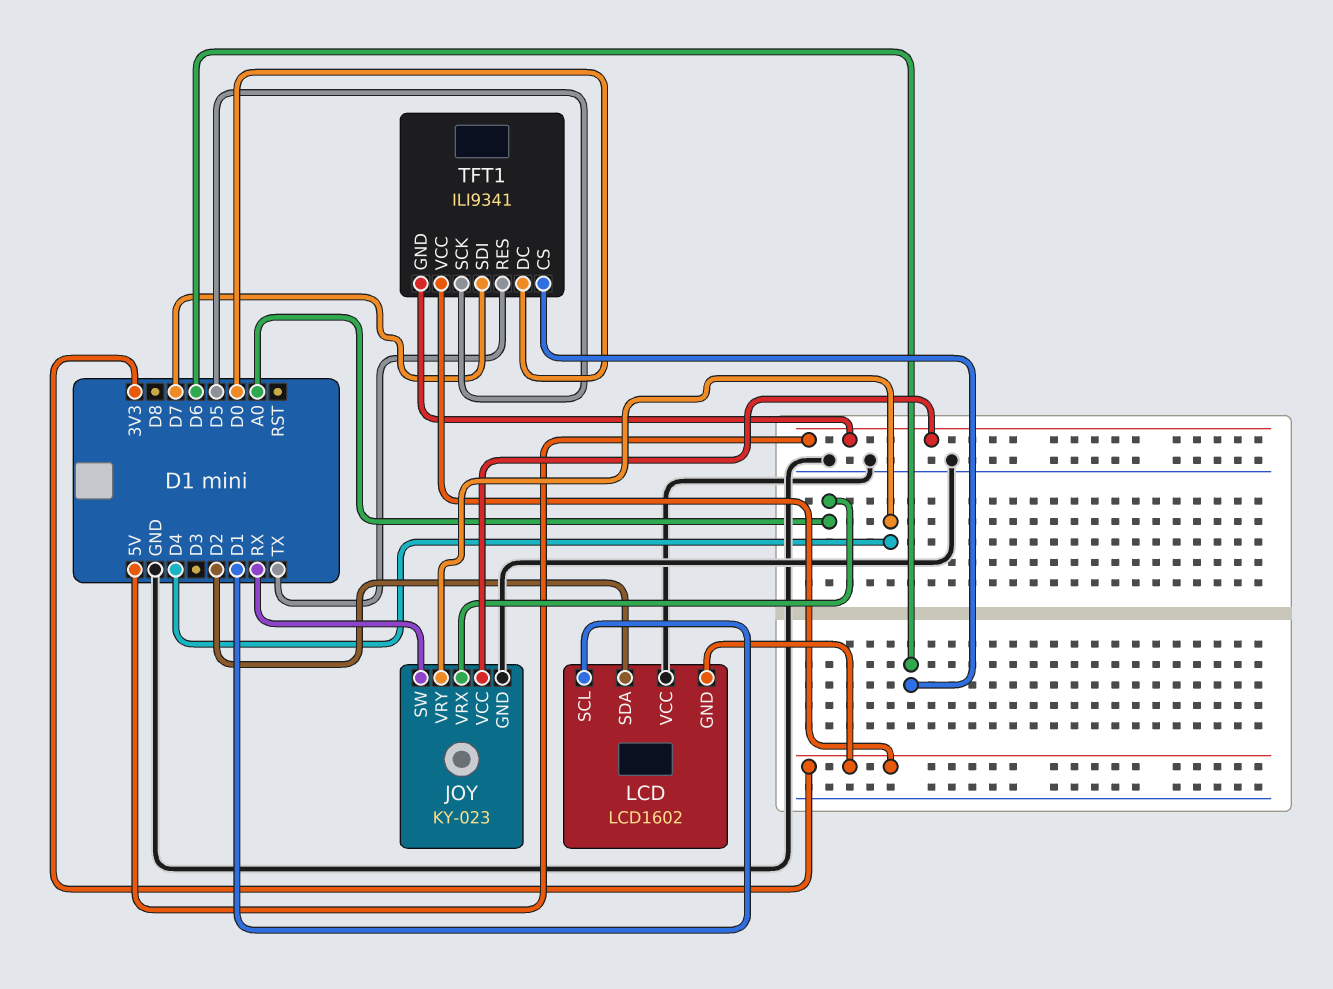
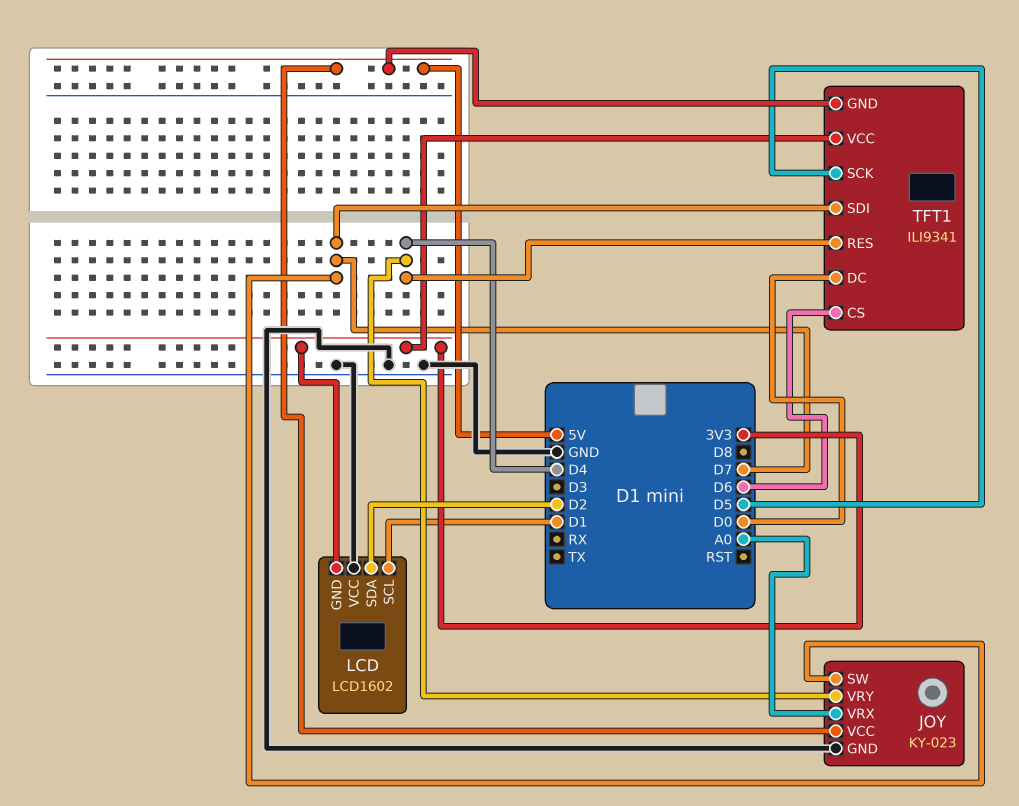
JOY pin SW: RX -> D7
TFT1 pin RES: TX -> D4

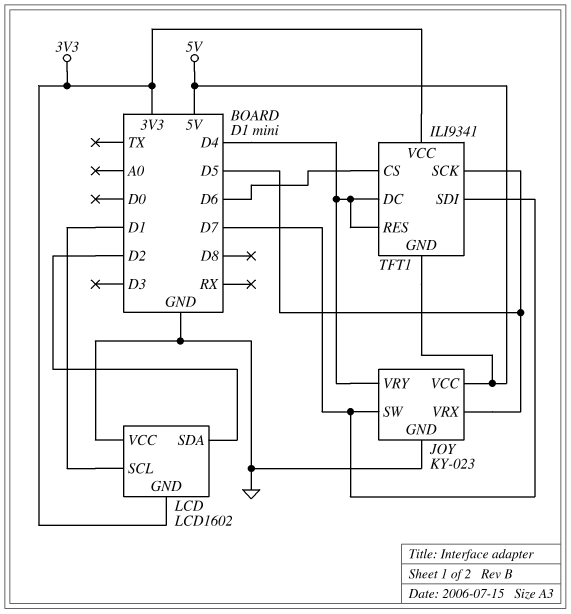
JOY pin VRX: A0 -> D5
TFT1 pin DC: D0 -> D4

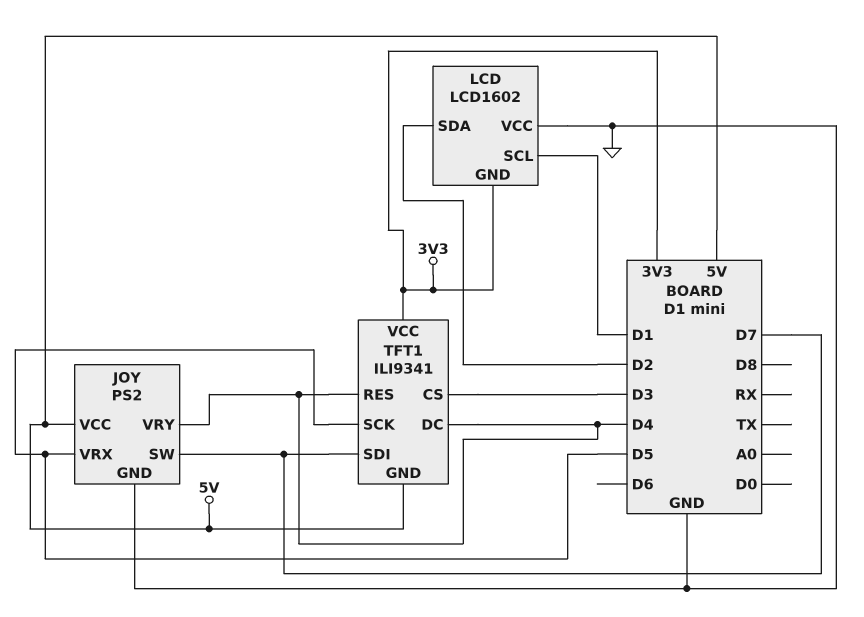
JOY: KY-023 -> PS2
TFT1 pin CS: D6 -> D3

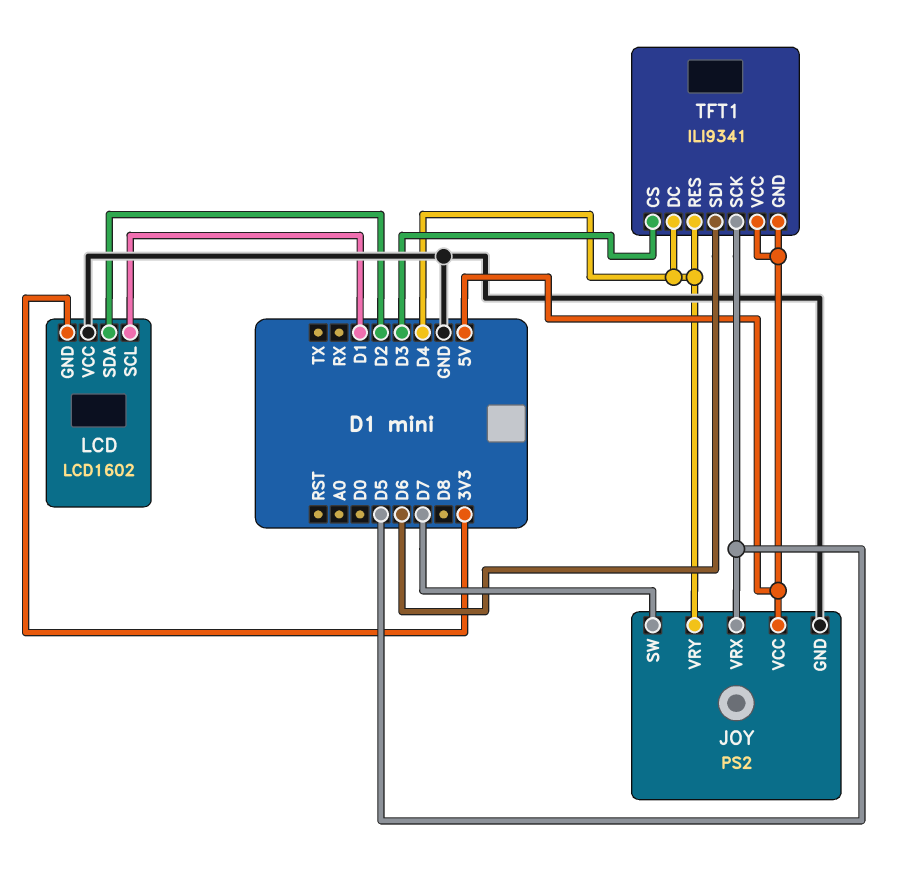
TFT1 pin SDI: D7 -> D6
TFT1 pin VCC: 3V3 -> 5V

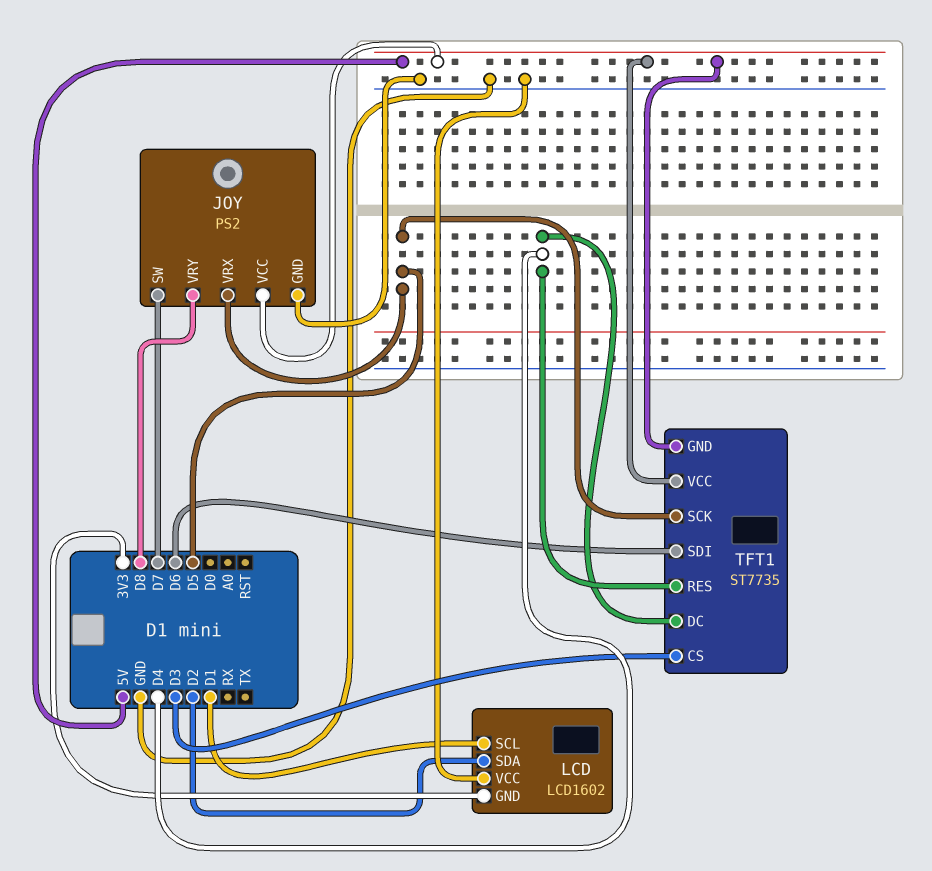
JOY pin VRY: D4 -> D8
TFT1: ILI9341 -> ST7735

